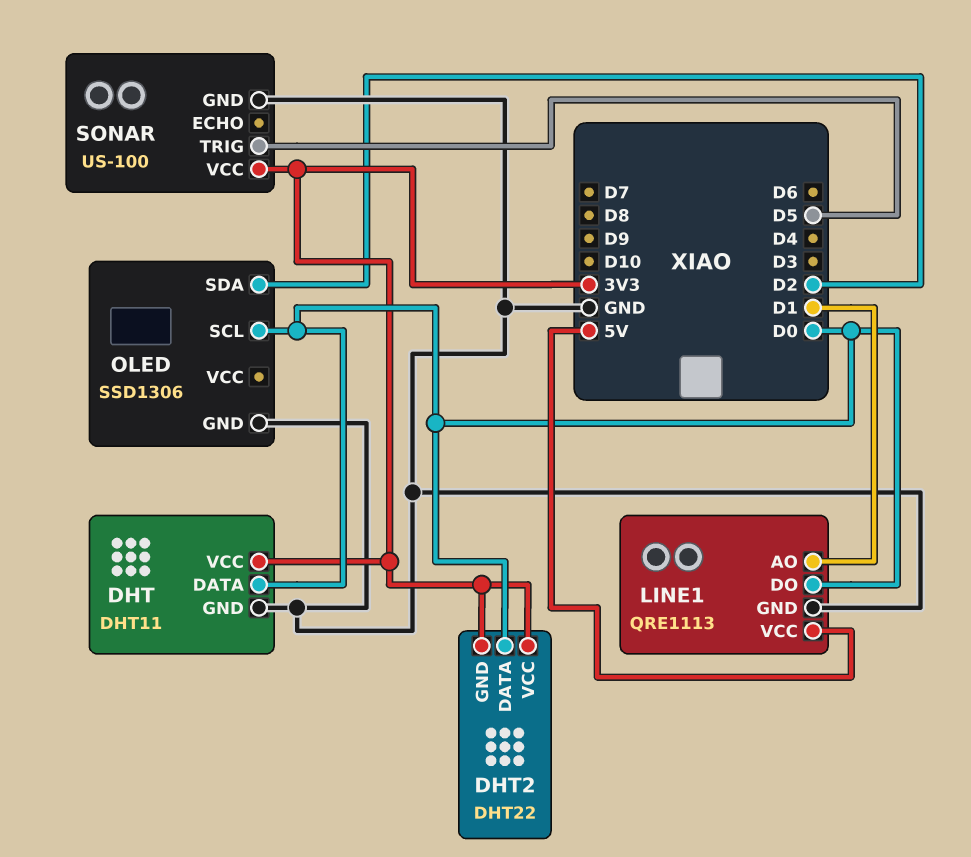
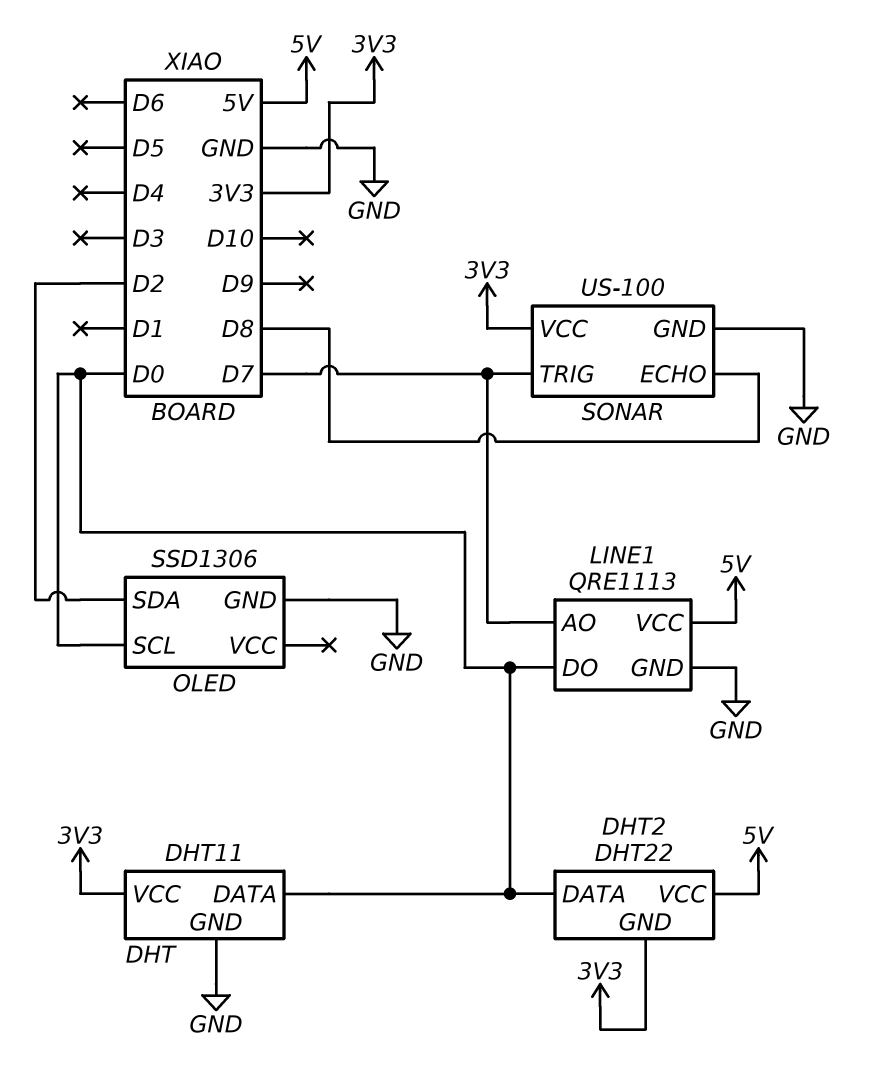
DHT2 pin VCC: 3V3 -> 5V
LINE1 pin AO: D1 -> D7
SONAR pin ECHO: none -> D8
SONAR pin TRIG: D5 -> D7

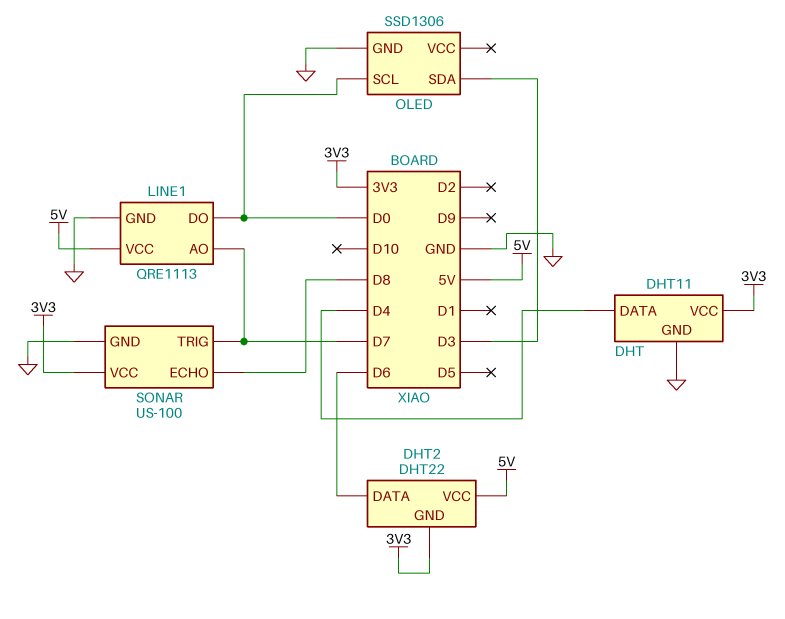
DHT pin DATA: D0 -> D4
DHT2 pin DATA: D0 -> D6
OLED pin SDA: D2 -> D3

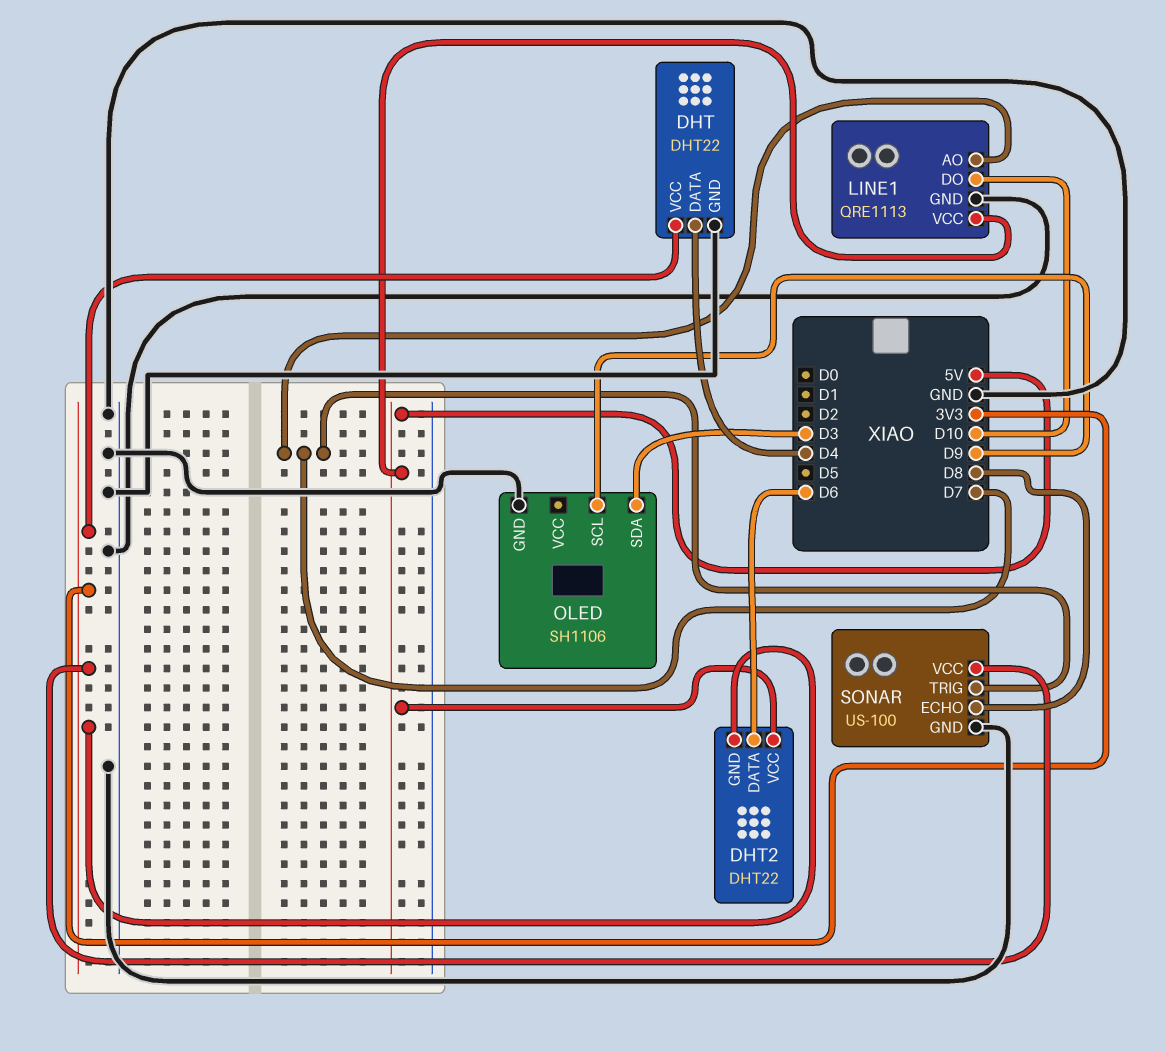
DHT: DHT11 -> DHT22
LINE1 pin DO: D0 -> D10
OLED: SSD1306 -> SH1106
OLED pin SCL: D0 -> D9

